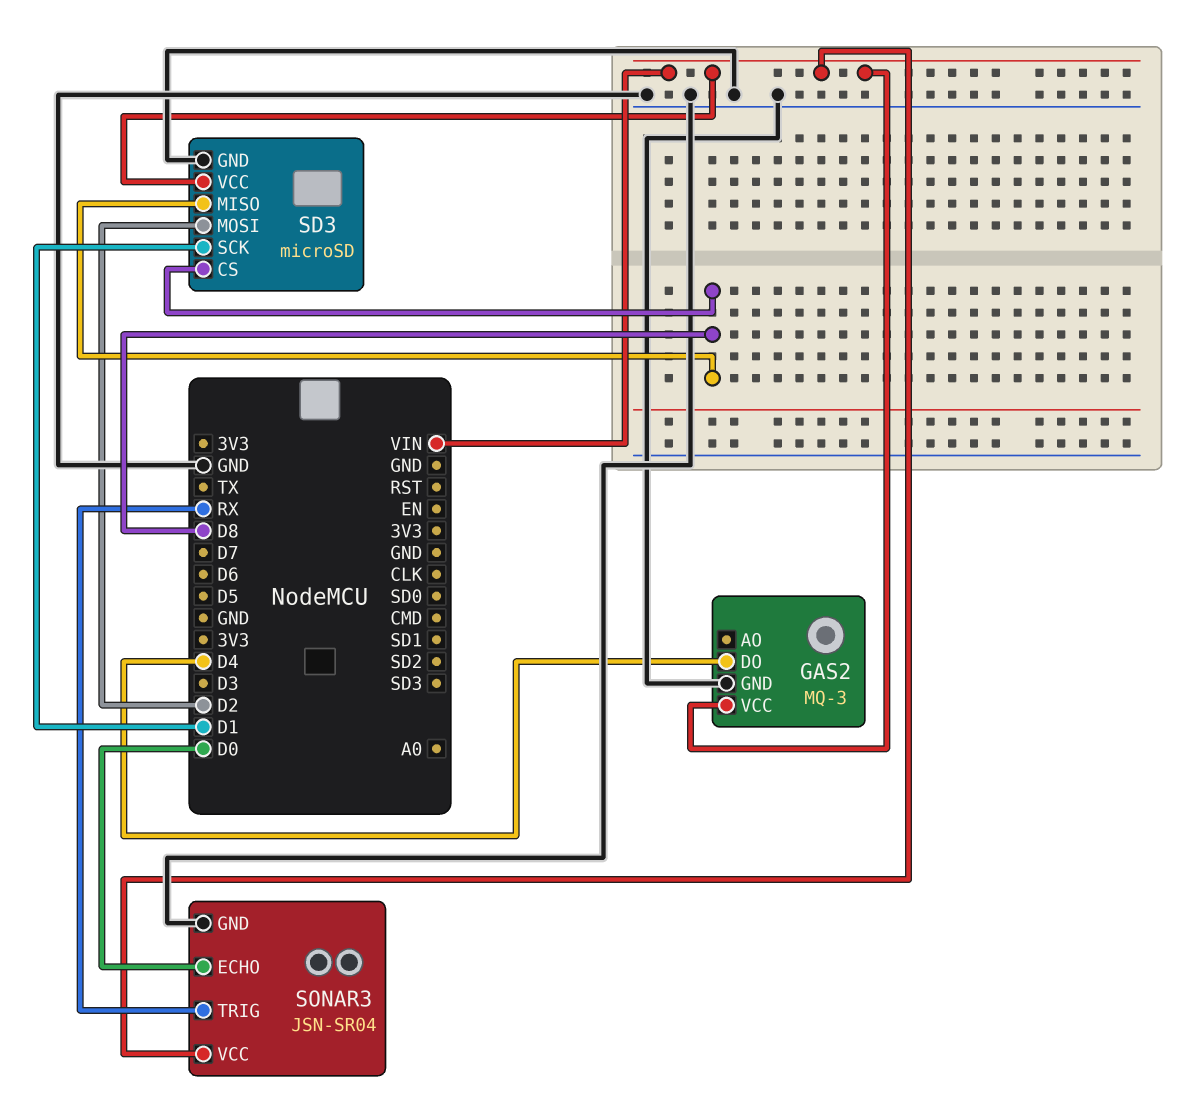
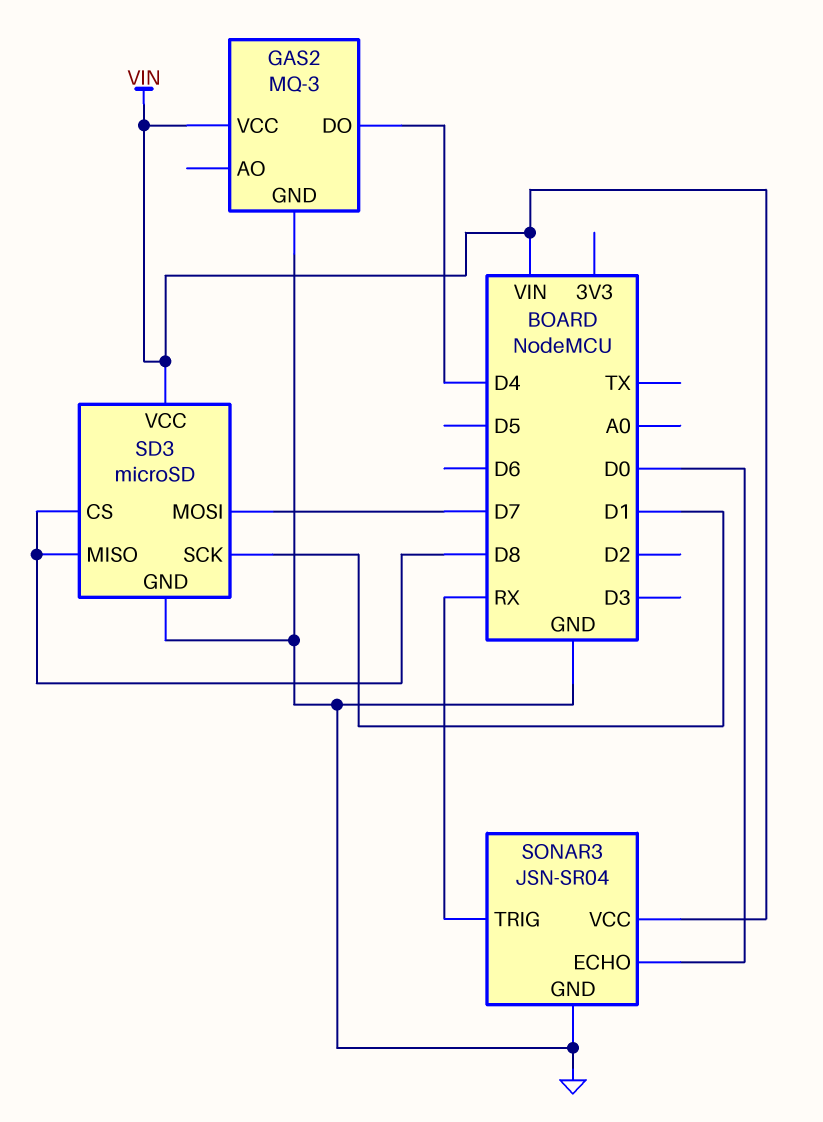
SD3 pin MOSI: D2 -> D7

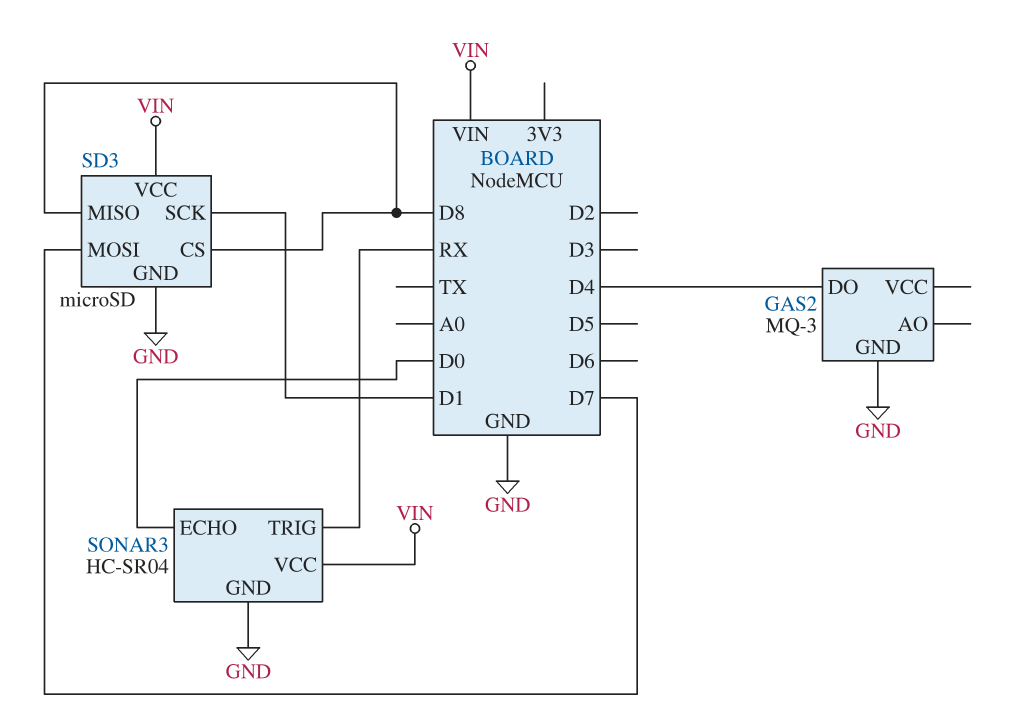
GAS2 pin VCC: VIN -> none
SONAR3: JSN-SR04 -> HC-SR04

